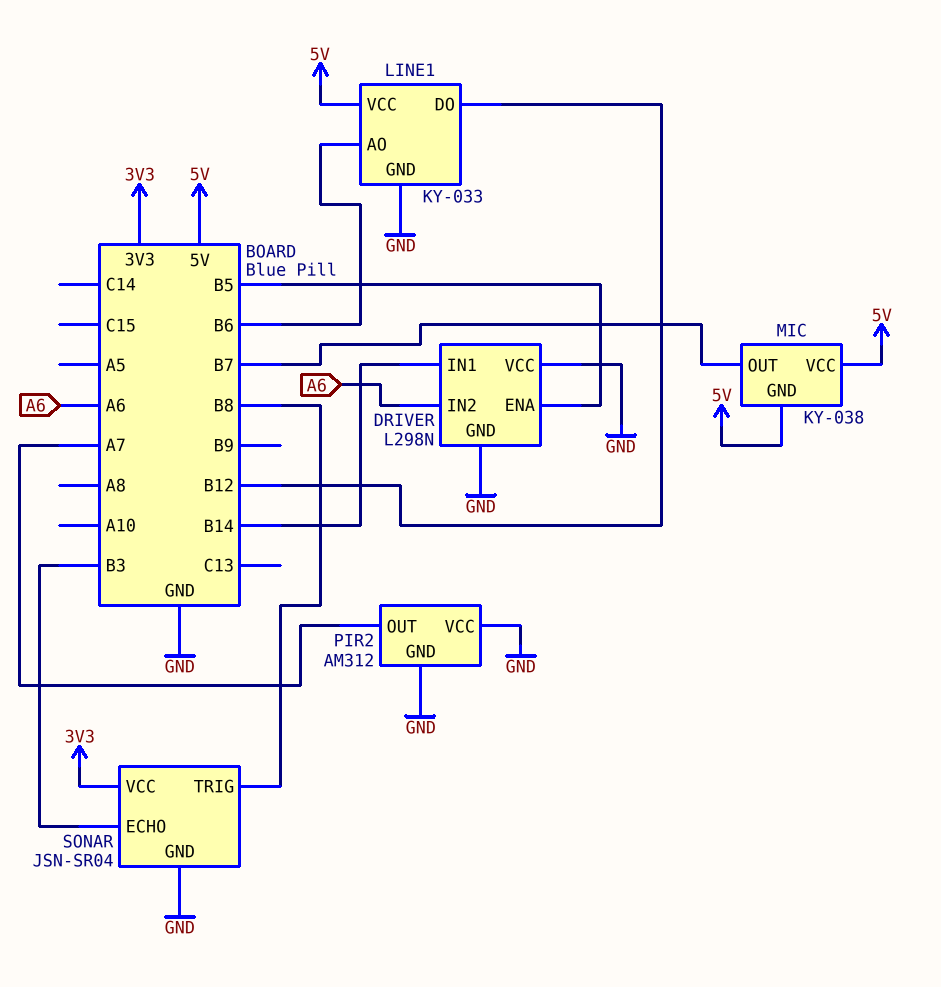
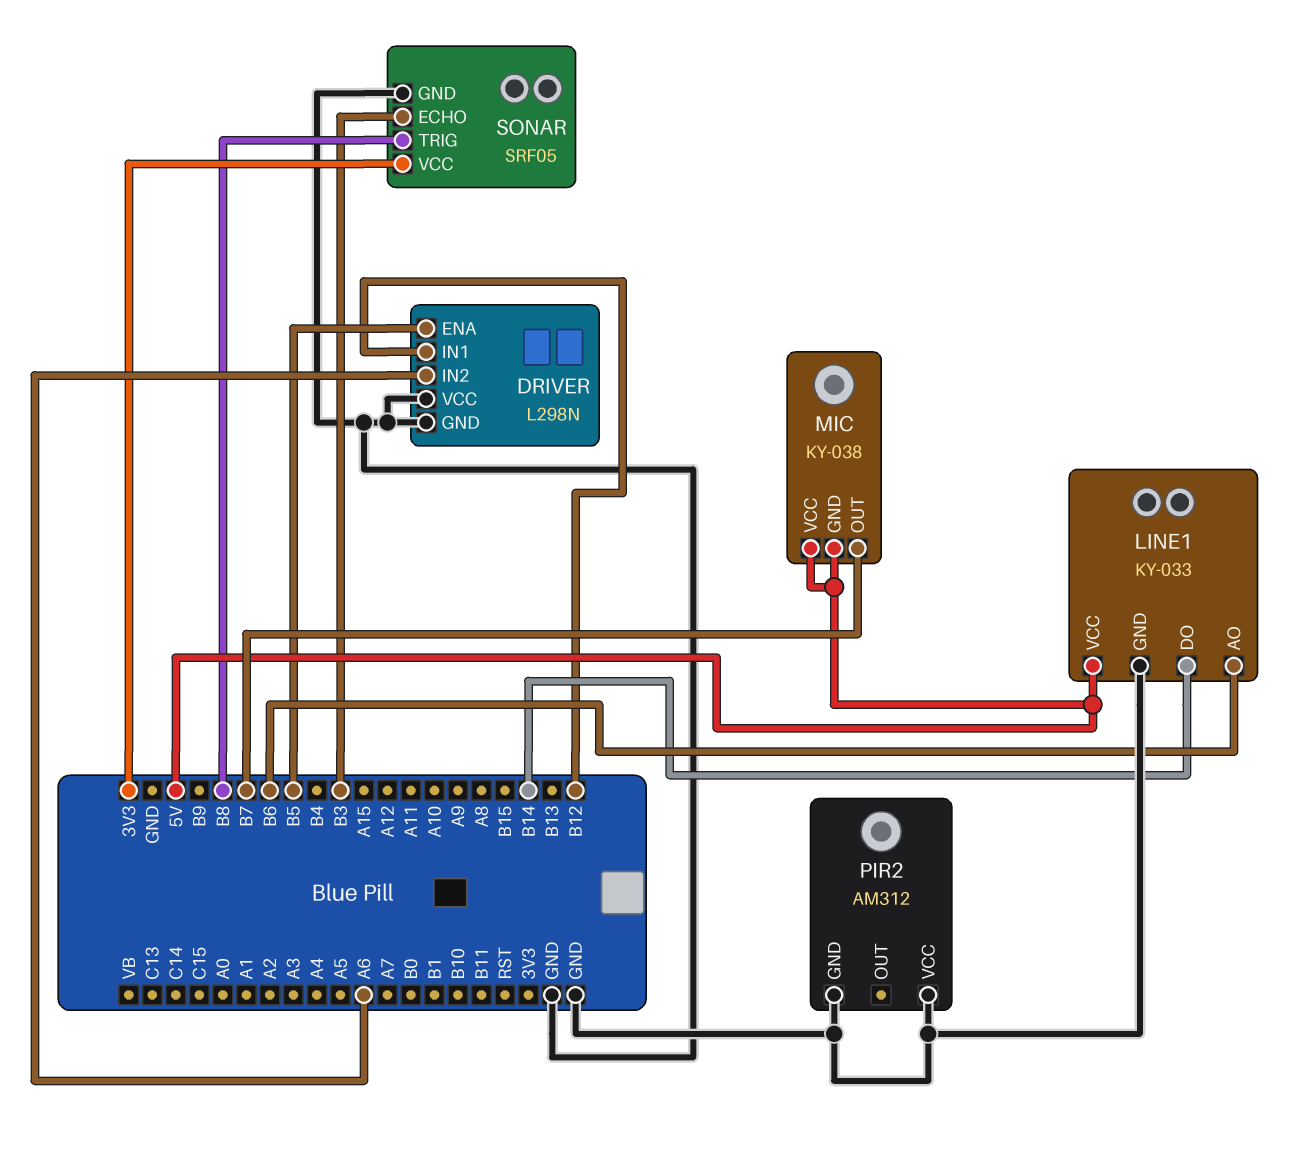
DRIVER pin IN1: B14 -> B12
LINE1 pin DO: B12 -> B14
PIR2 pin OUT: A7 -> none
SONAR: JSN-SR04 -> SRF05

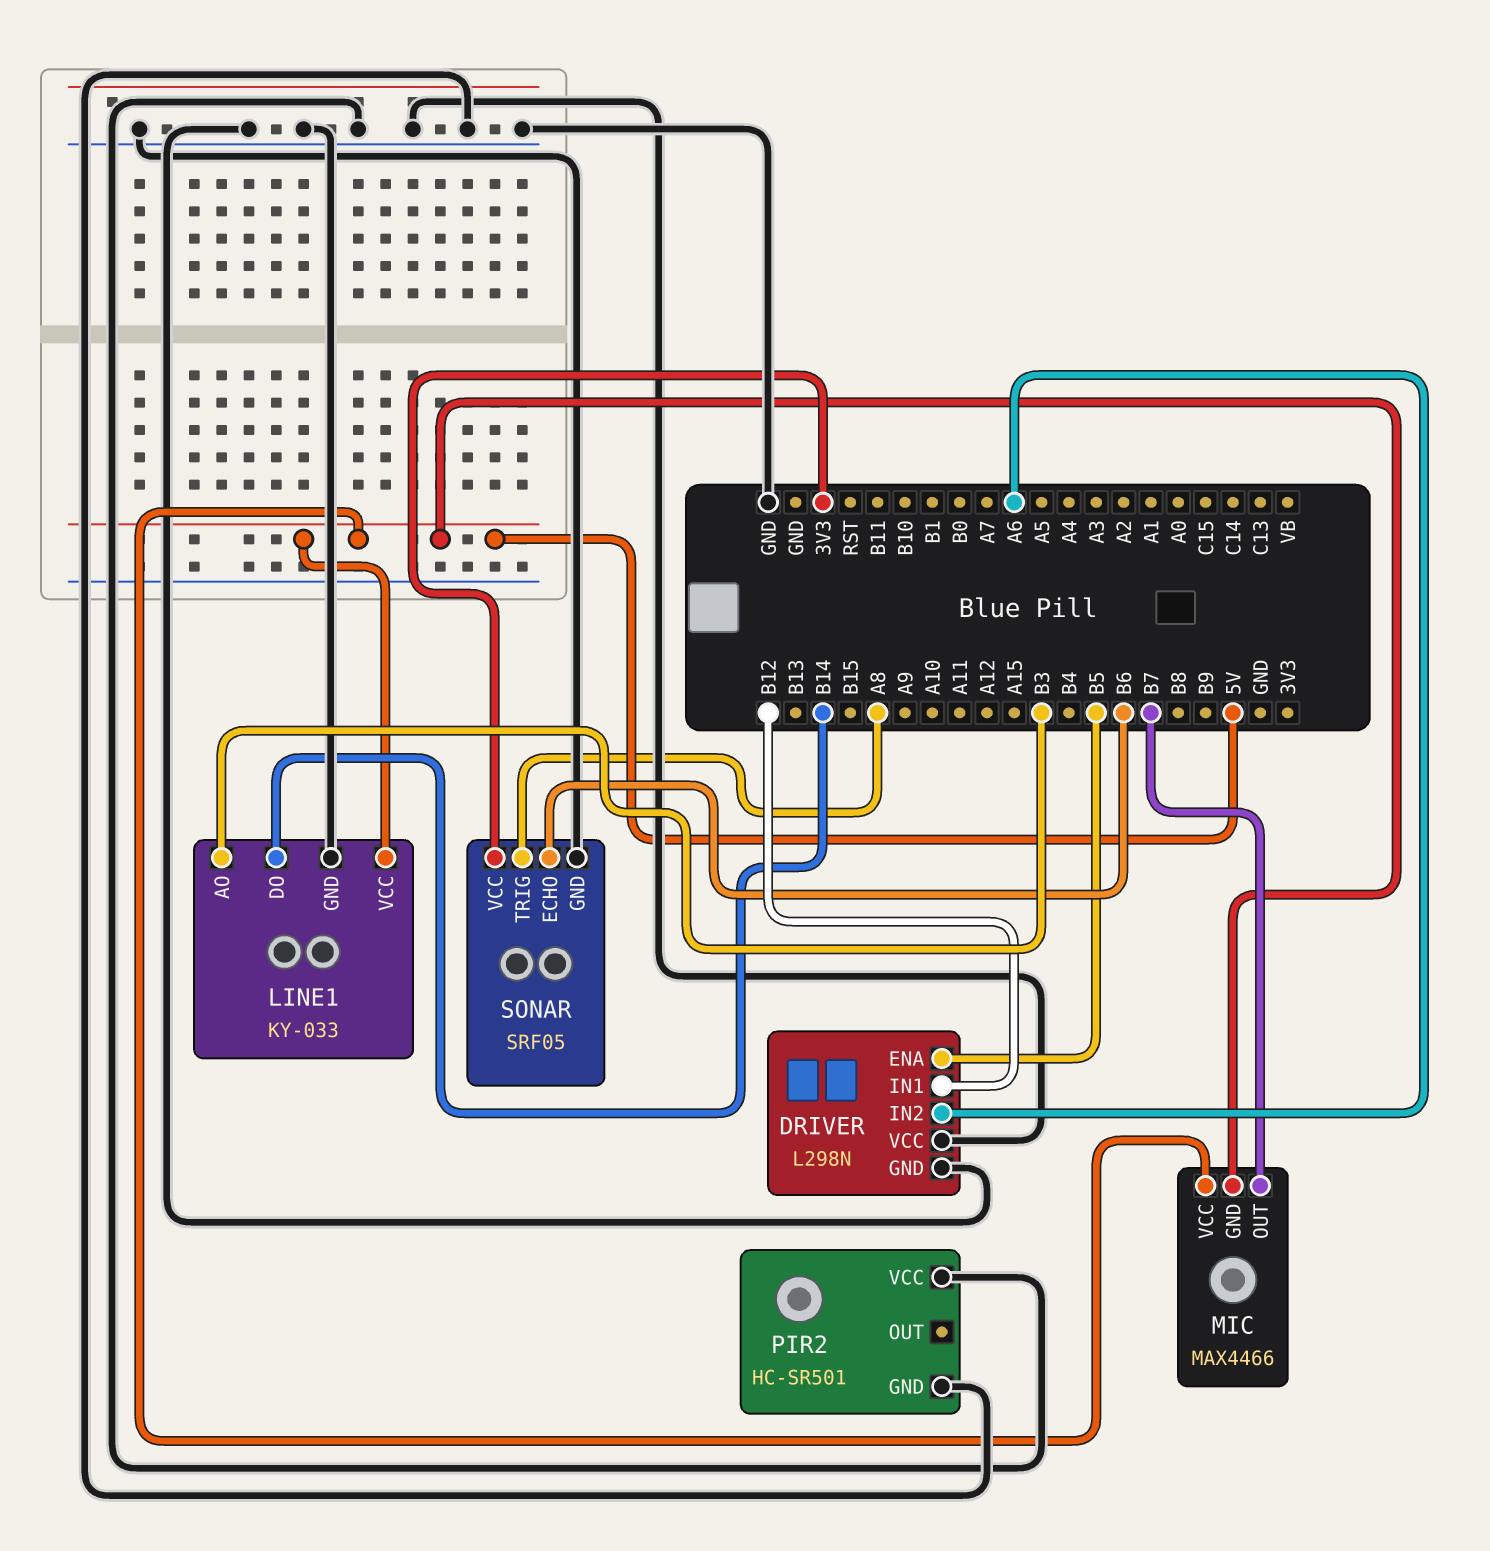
LINE1 pin AO: B6 -> B3
MIC: KY-038 -> MAX4466
PIR2: AM312 -> HC-SR501
SONAR pin ECHO: B3 -> B6
SONAR pin TRIG: B8 -> A8

